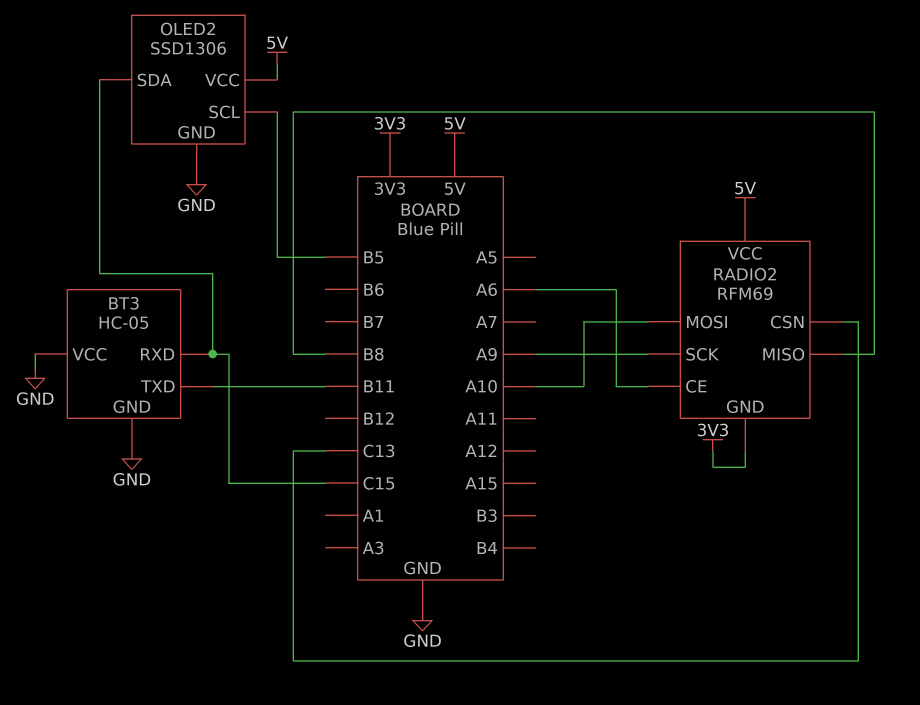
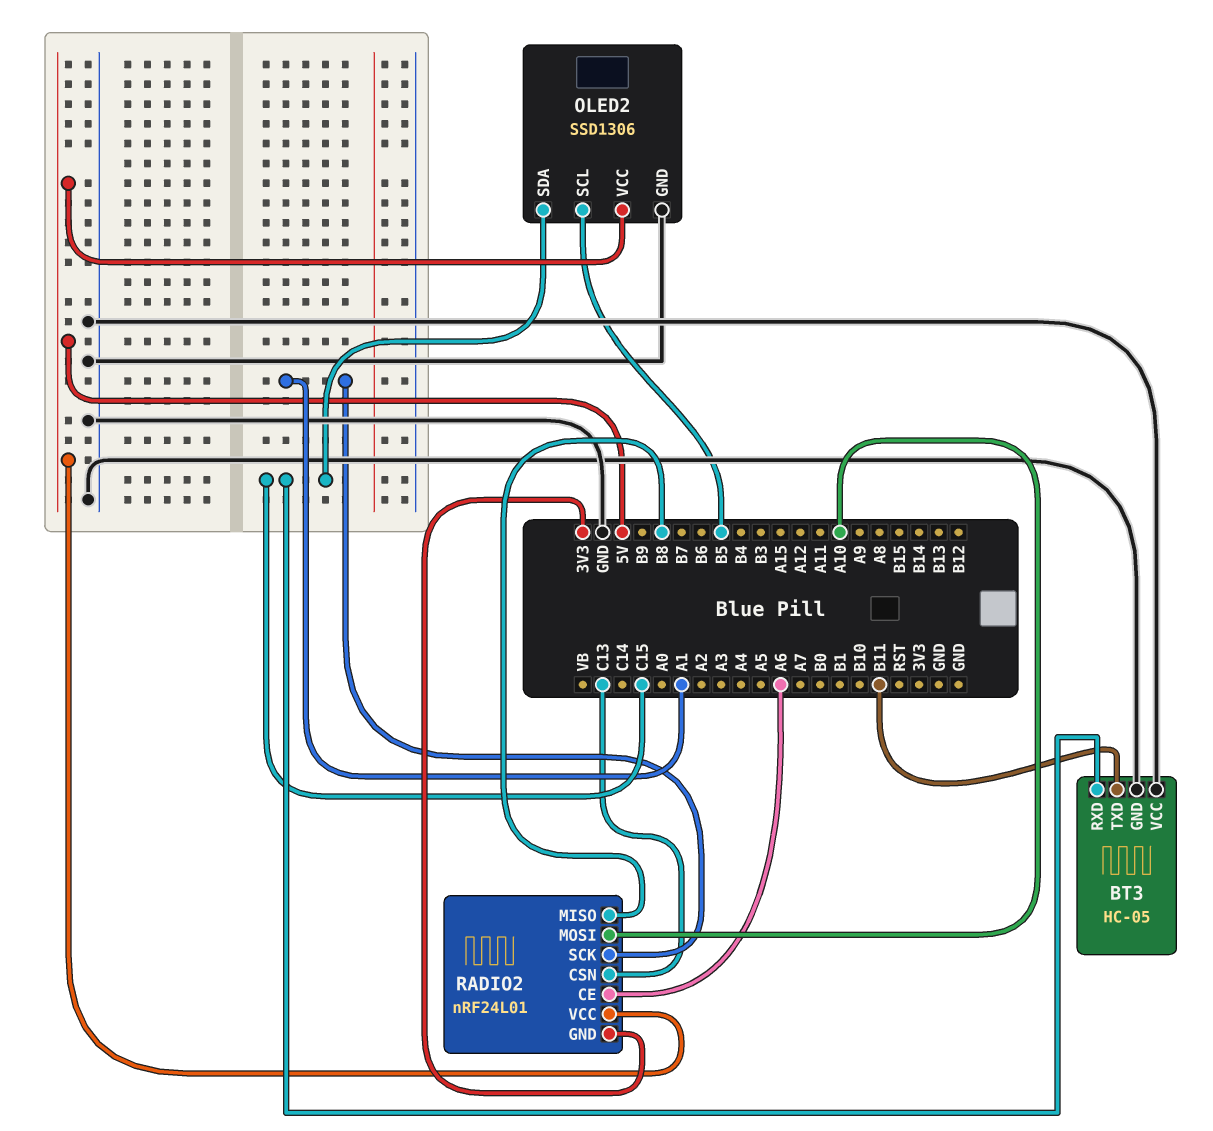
RADIO2: RFM69 -> nRF24L01
RADIO2 pin SCK: A9 -> A1

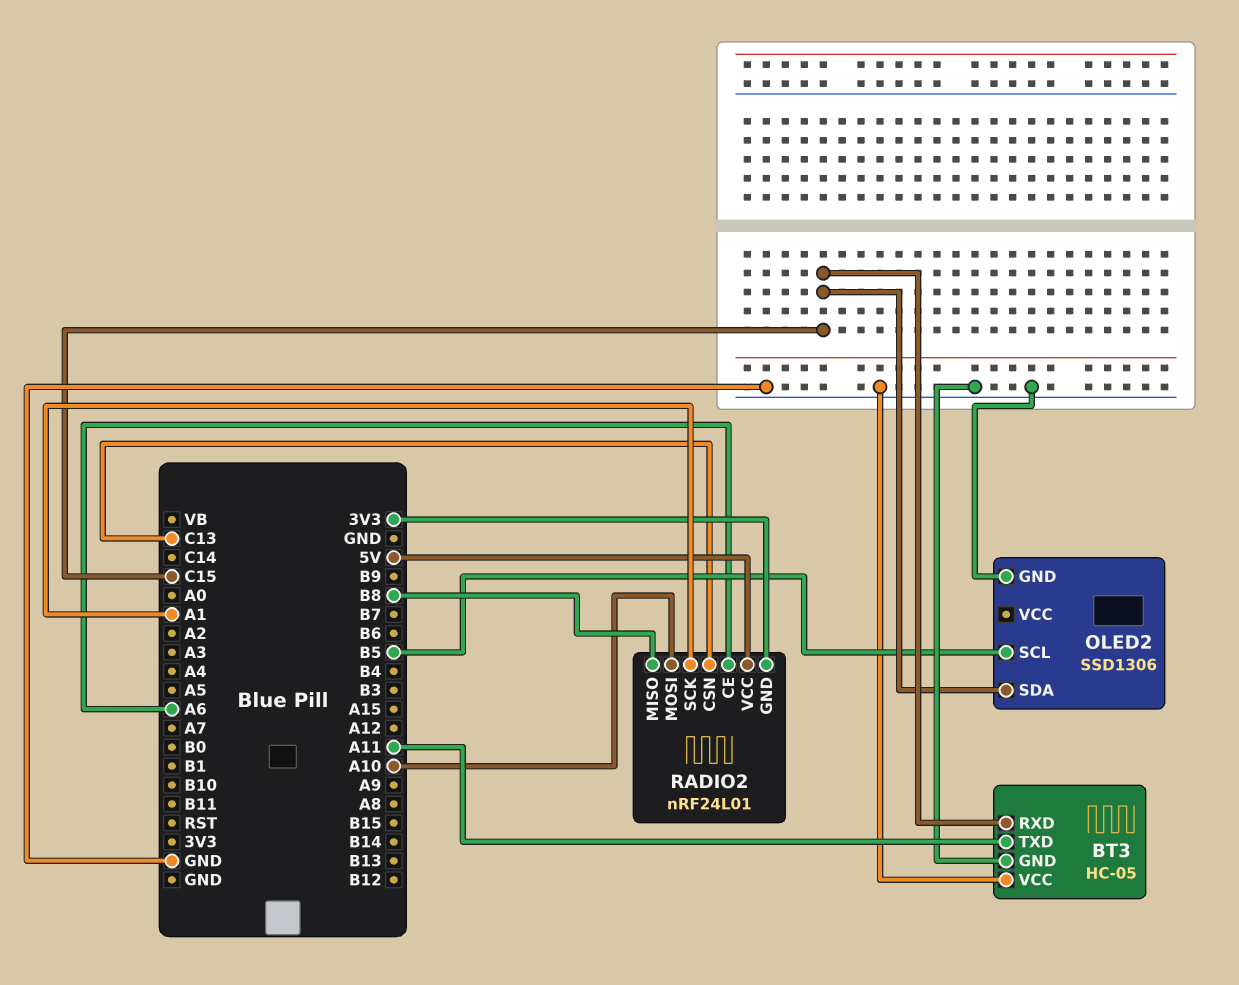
BT3 pin TXD: B11 -> A11
OLED2 pin VCC: 5V -> none

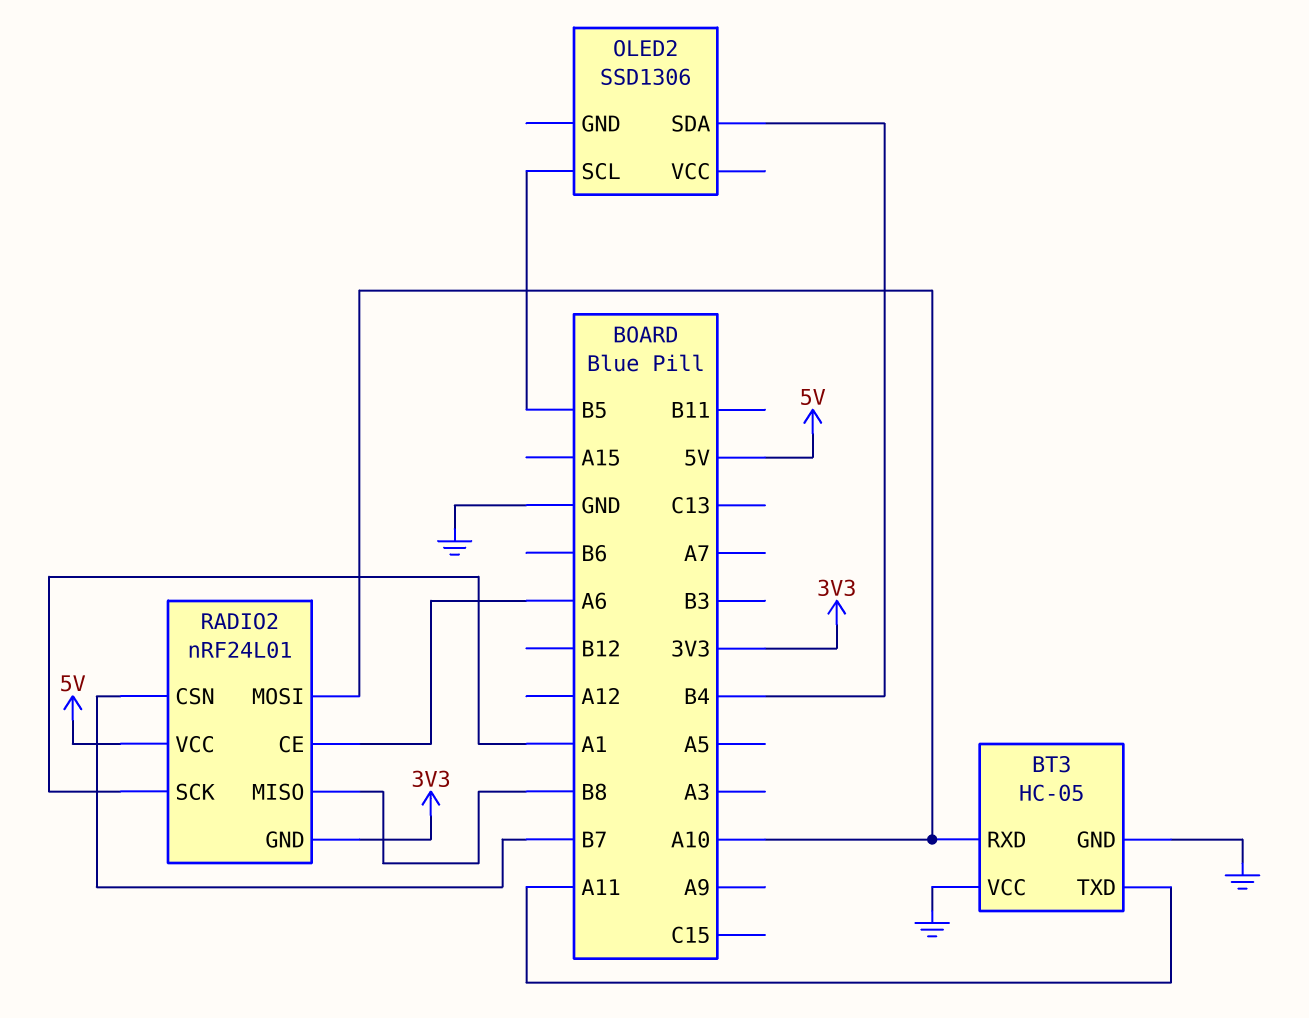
BT3 pin RXD: C15 -> A10
OLED2 pin GND: GND -> none
OLED2 pin SDA: C15 -> B4
RADIO2 pin CSN: C13 -> B7

